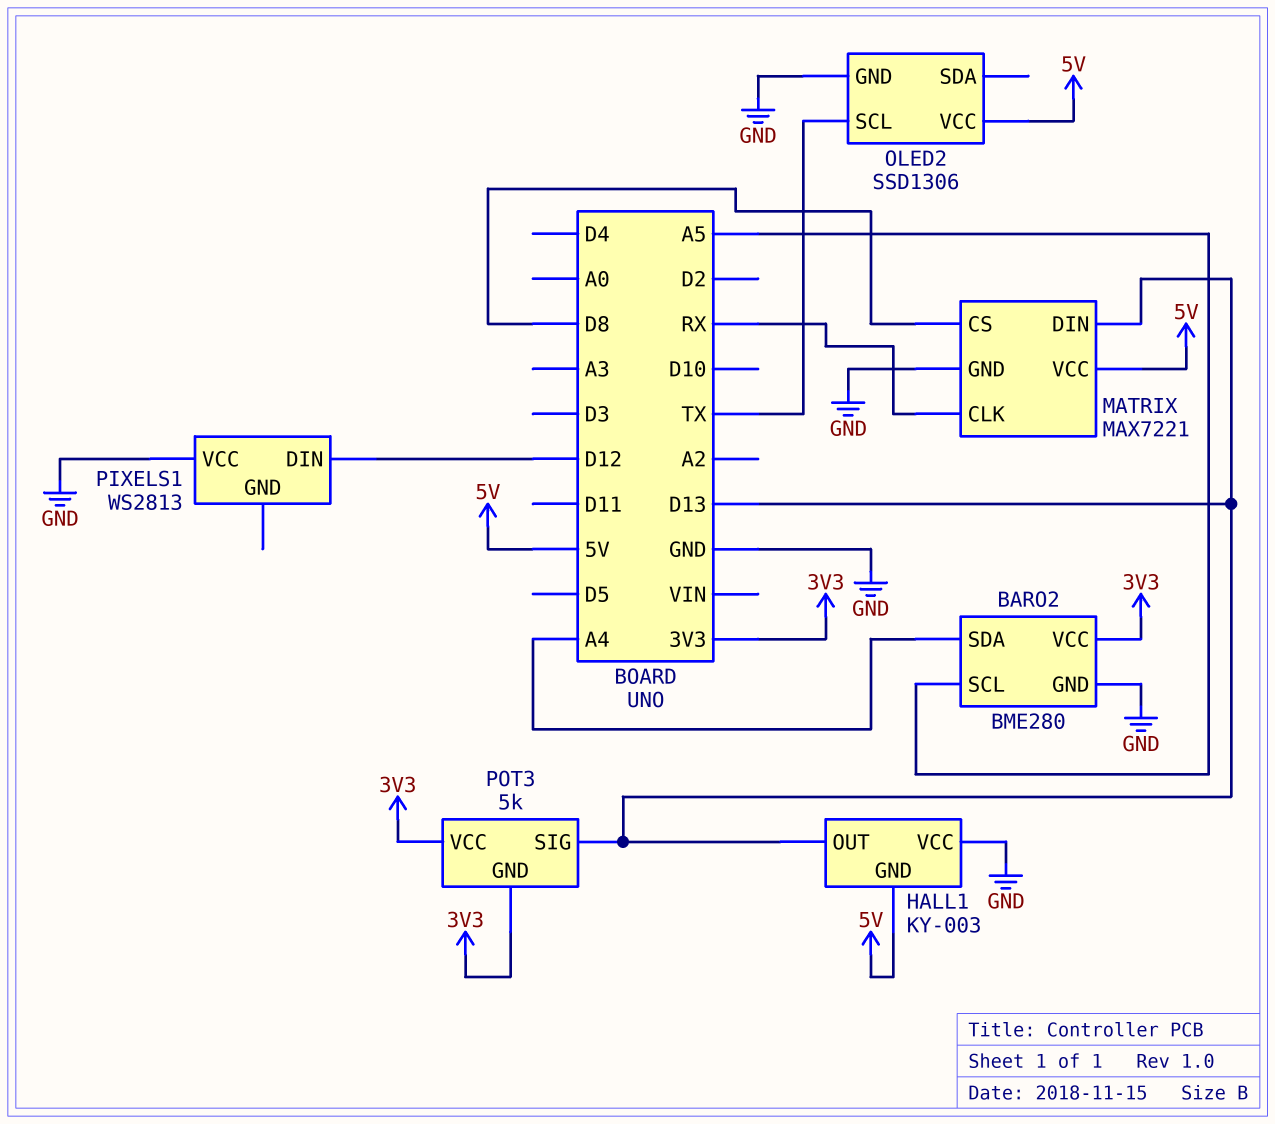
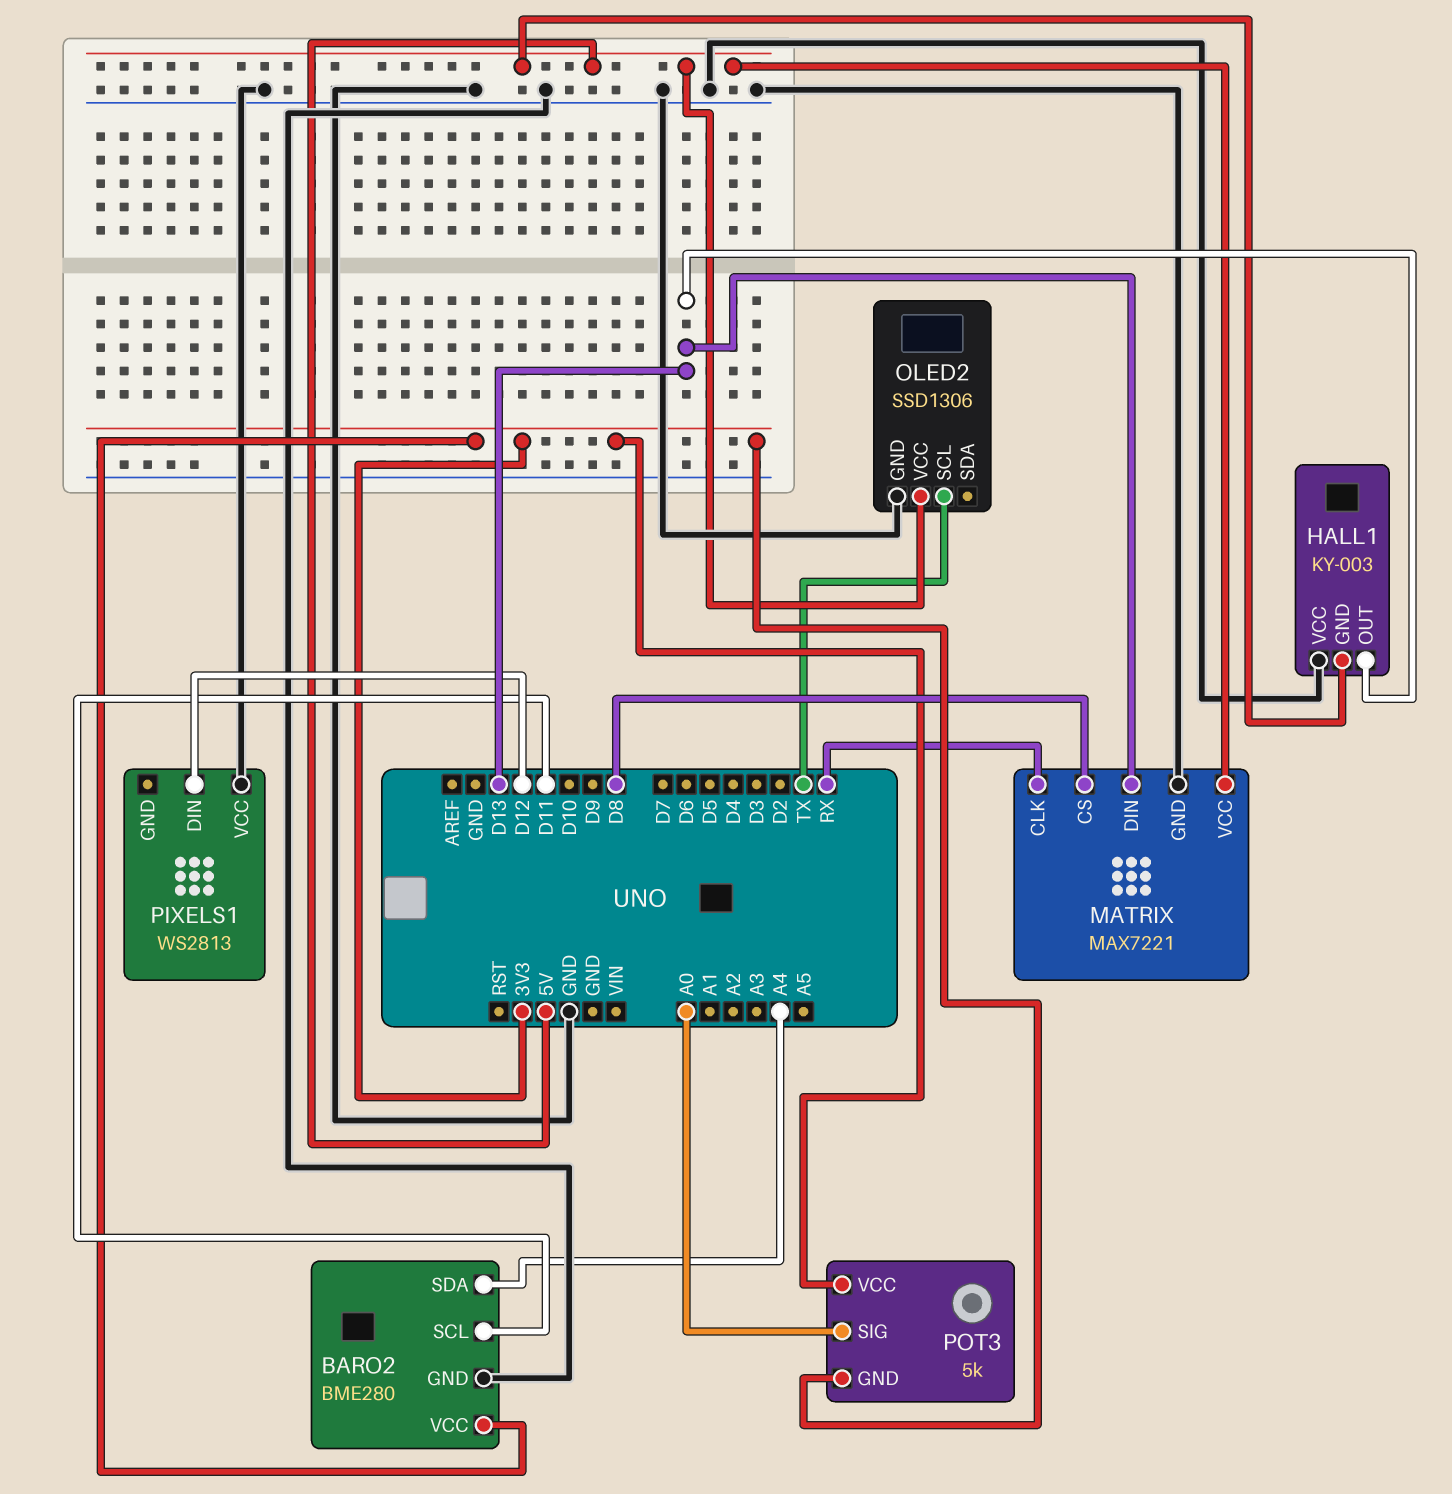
BARO2 pin SCL: A5 -> D11
POT3 pin SIG: D13 -> A0

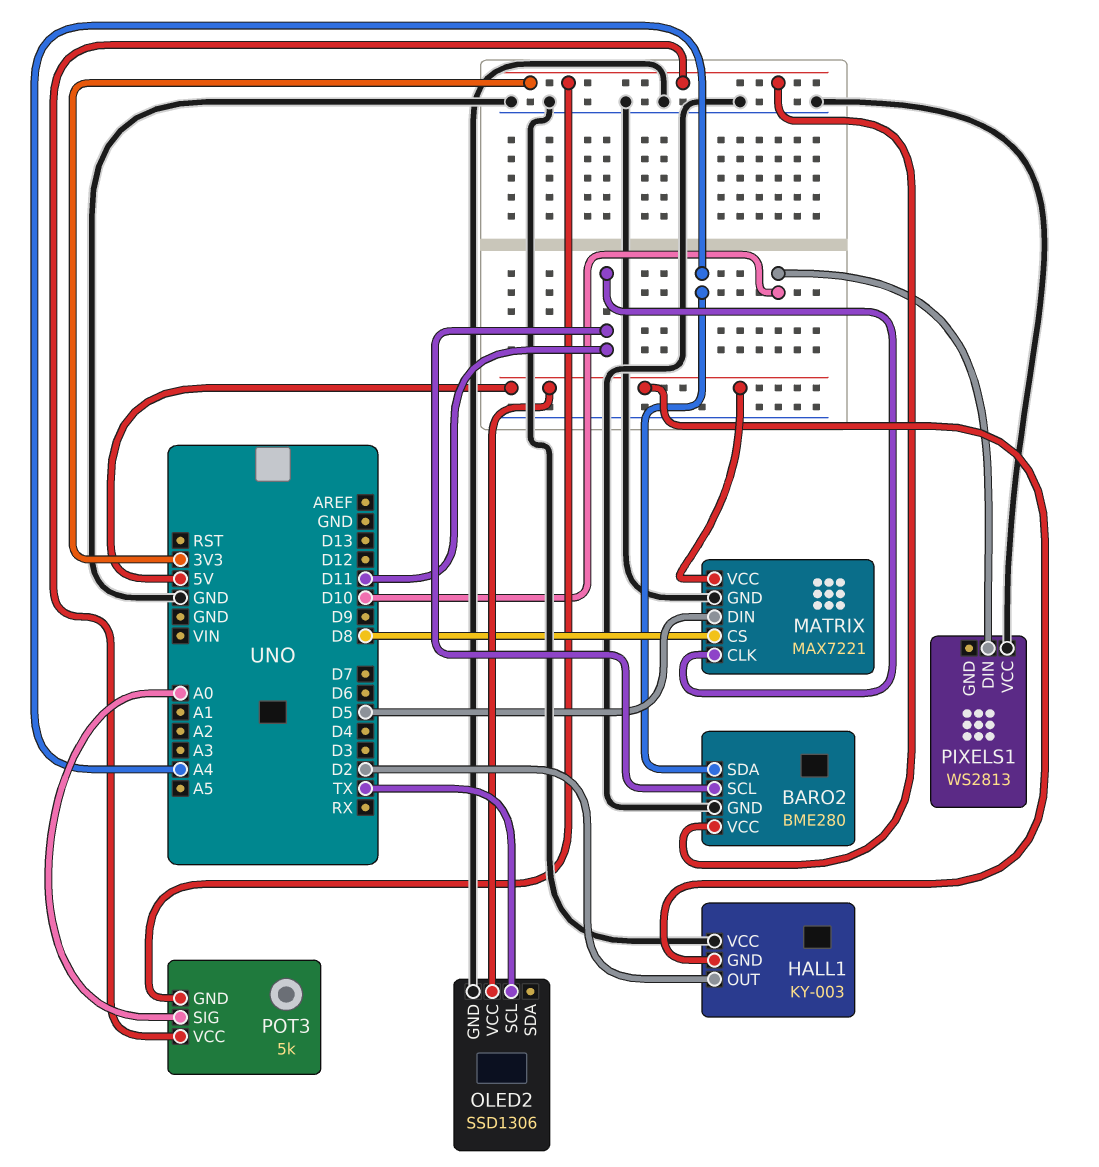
HALL1 pin OUT: D13 -> D2
MATRIX pin CLK: RX -> D11
MATRIX pin DIN: D13 -> D5
PIXELS1 pin DIN: D12 -> D10

